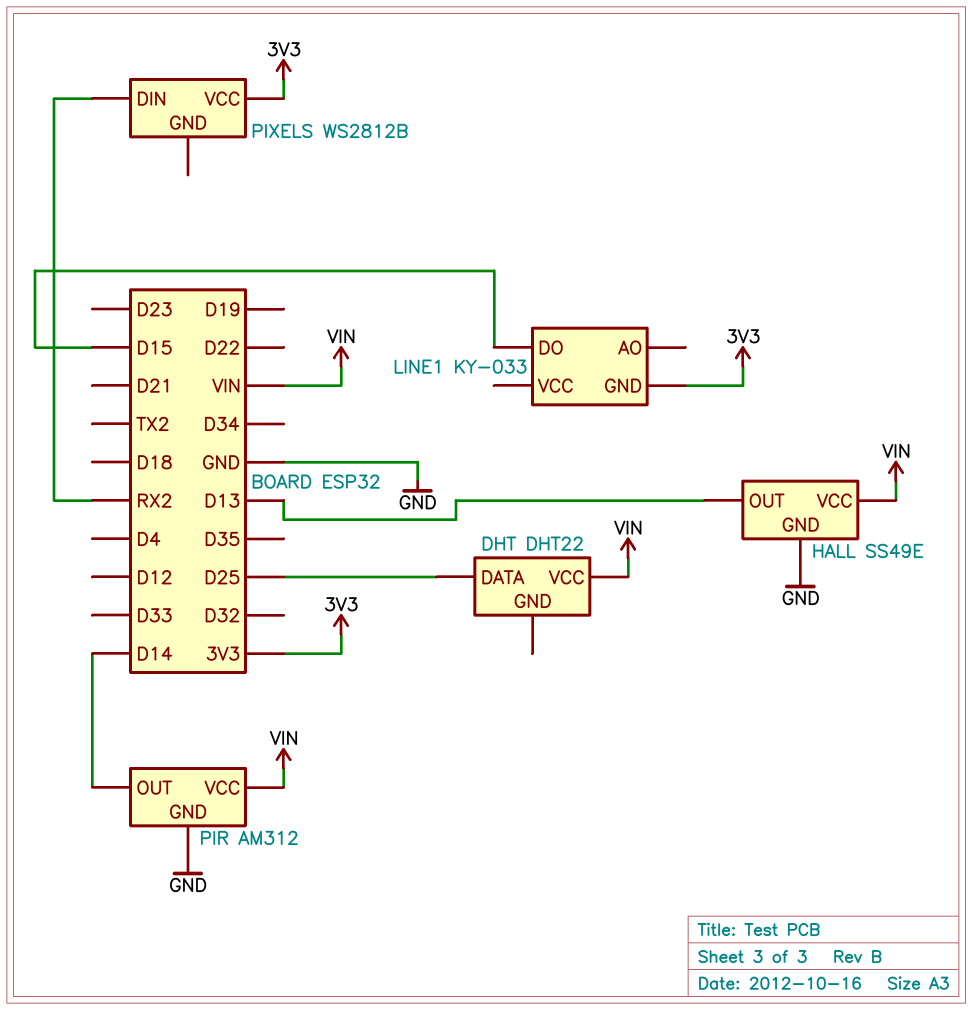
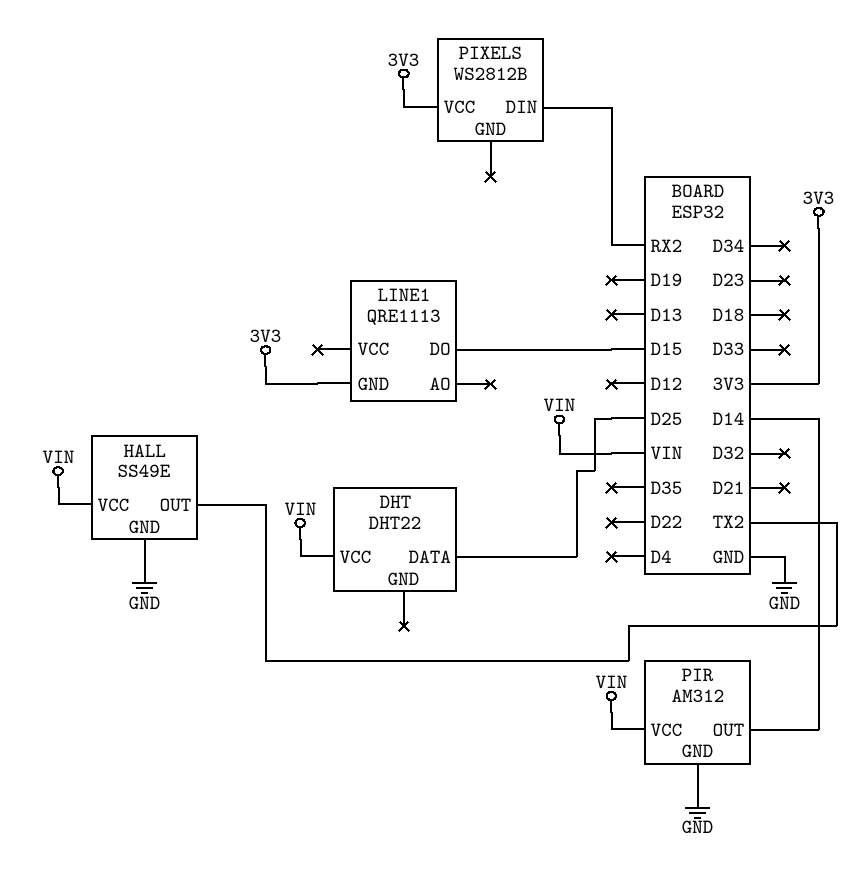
HALL pin OUT: D13 -> TX2
LINE1: KY-033 -> QRE1113

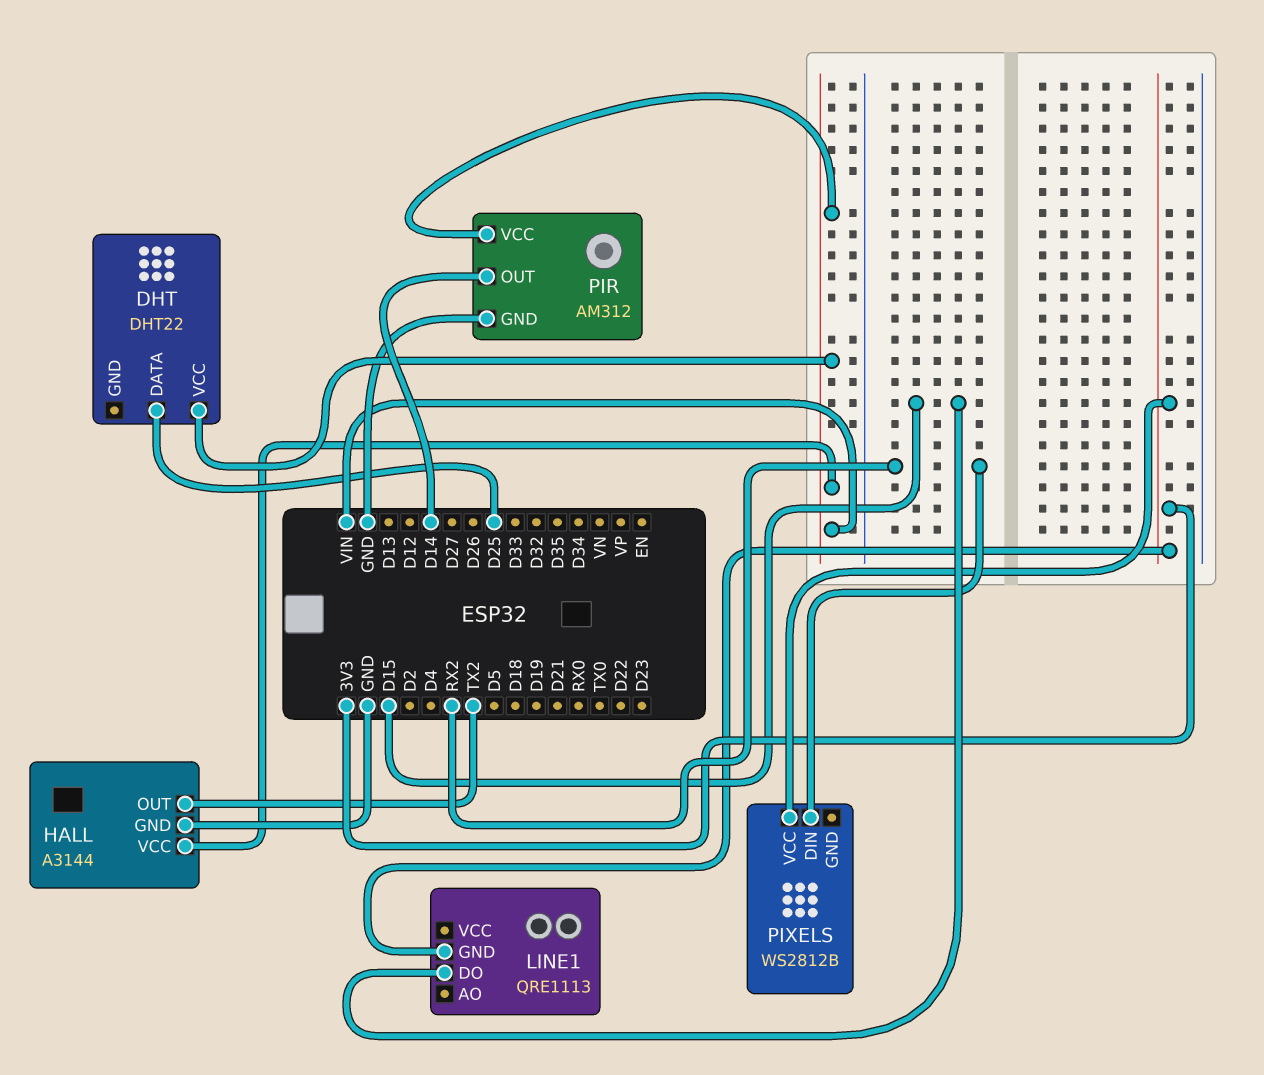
HALL: SS49E -> A3144

